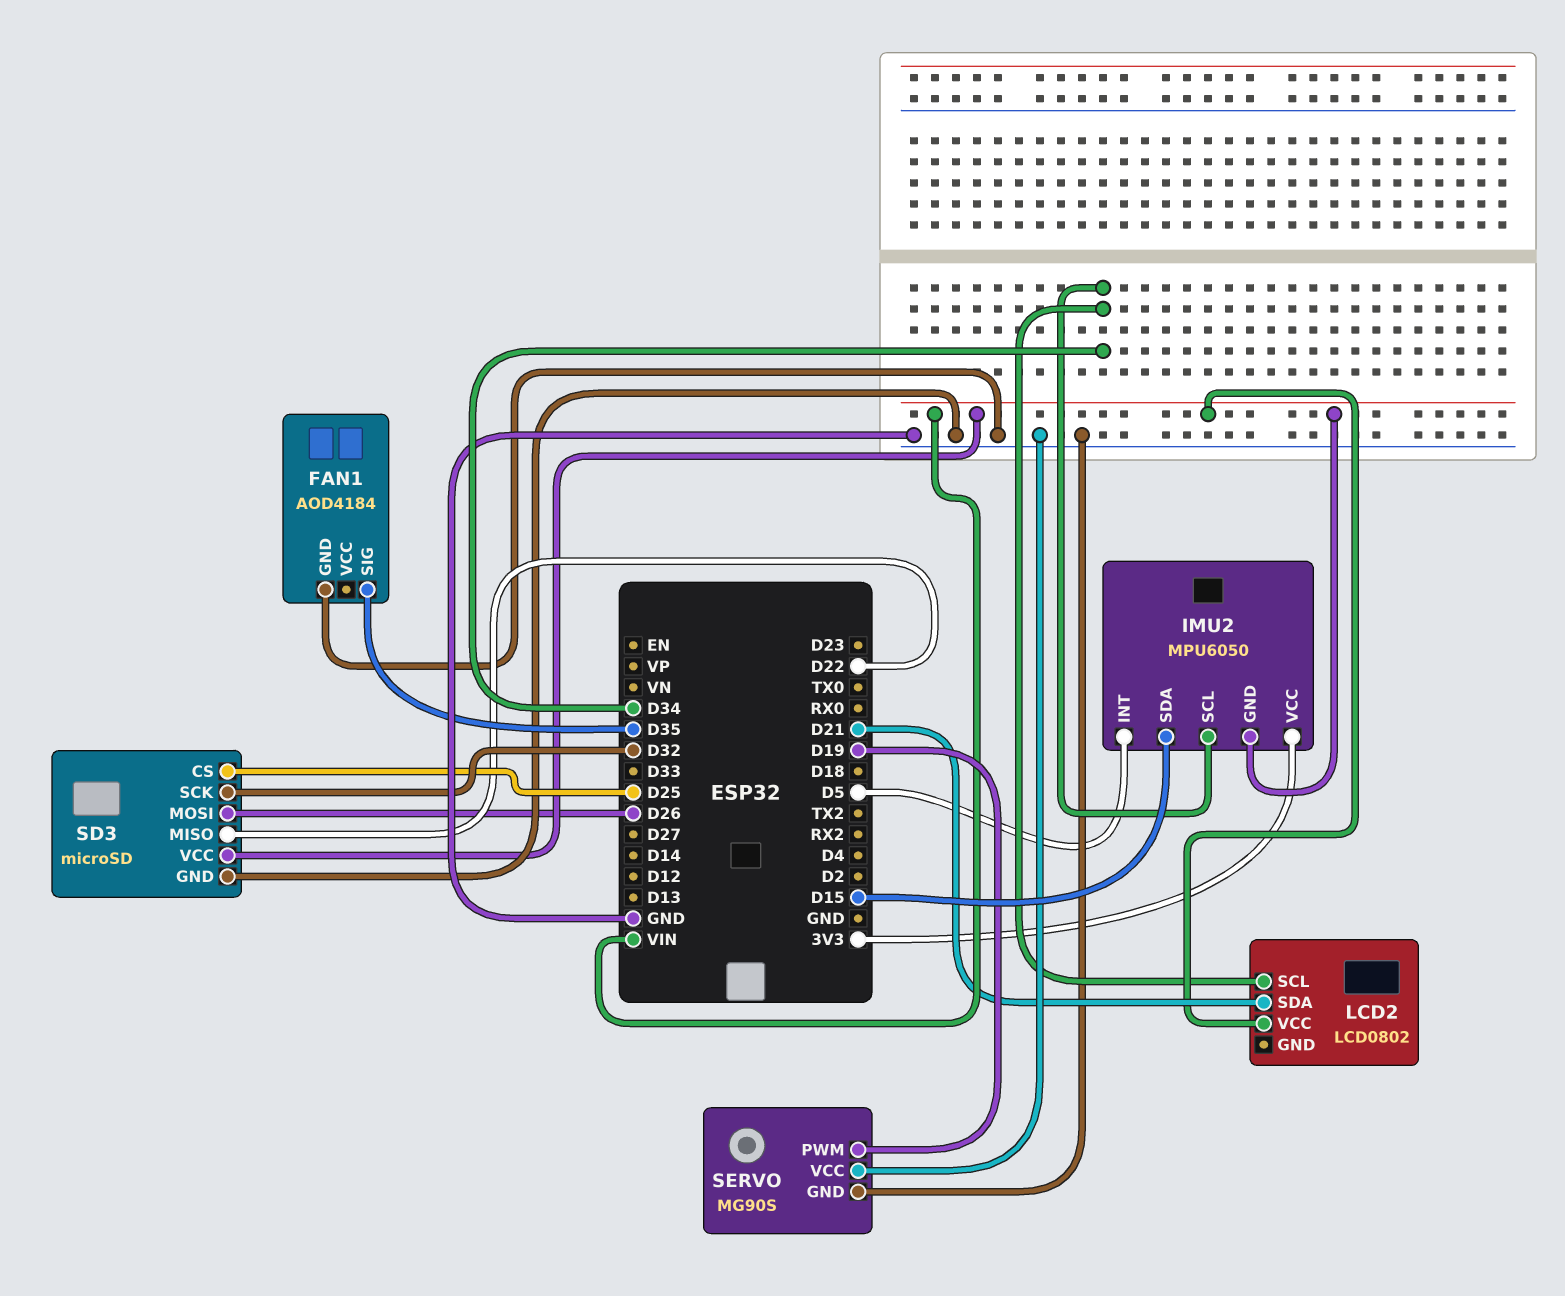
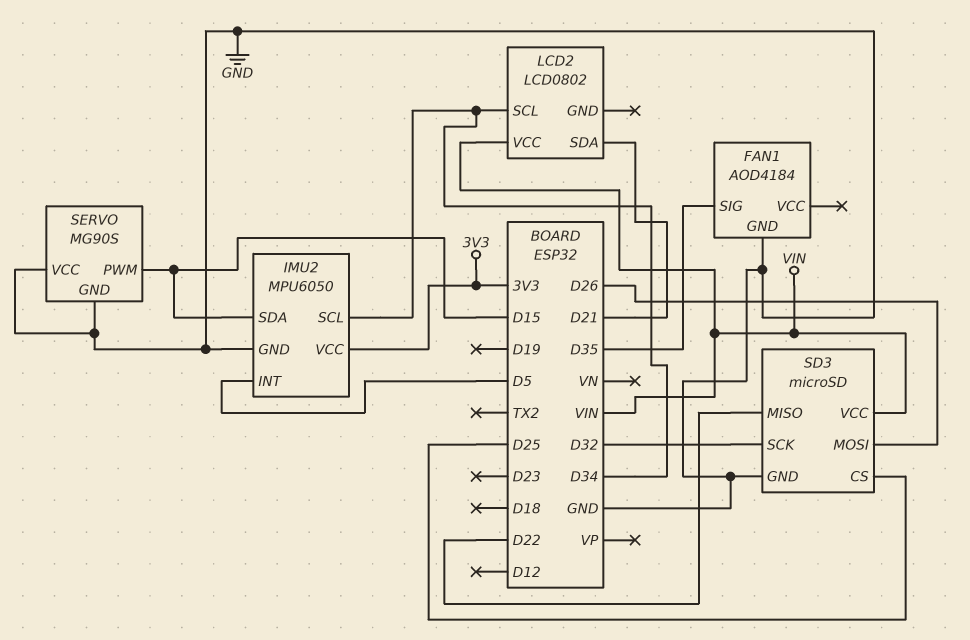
IMU2 pin GND: VIN -> GND
SERVO pin PWM: D19 -> D15

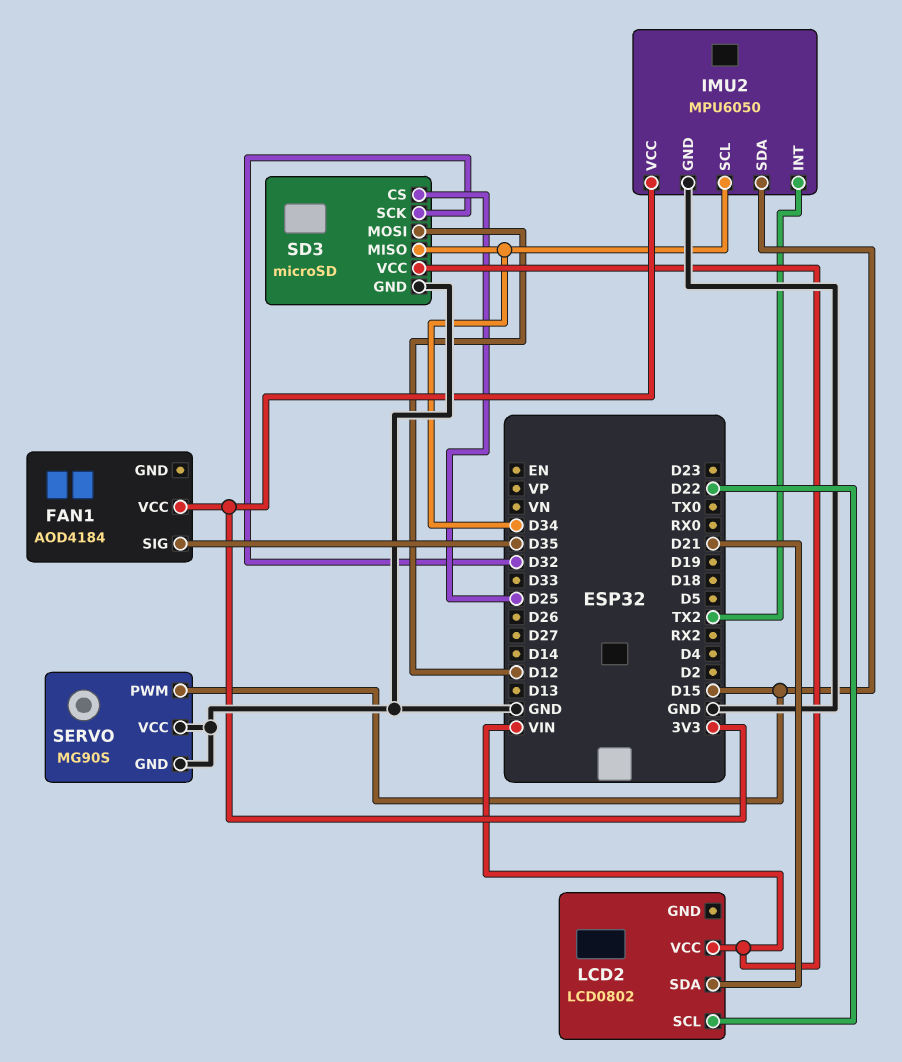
FAN1 pin GND: GND -> none
FAN1 pin VCC: none -> 3V3
IMU2 pin INT: D5 -> TX2
LCD2 pin SCL: D34 -> D22
SD3 pin MISO: D22 -> D34
SD3 pin MOSI: D26 -> D12

